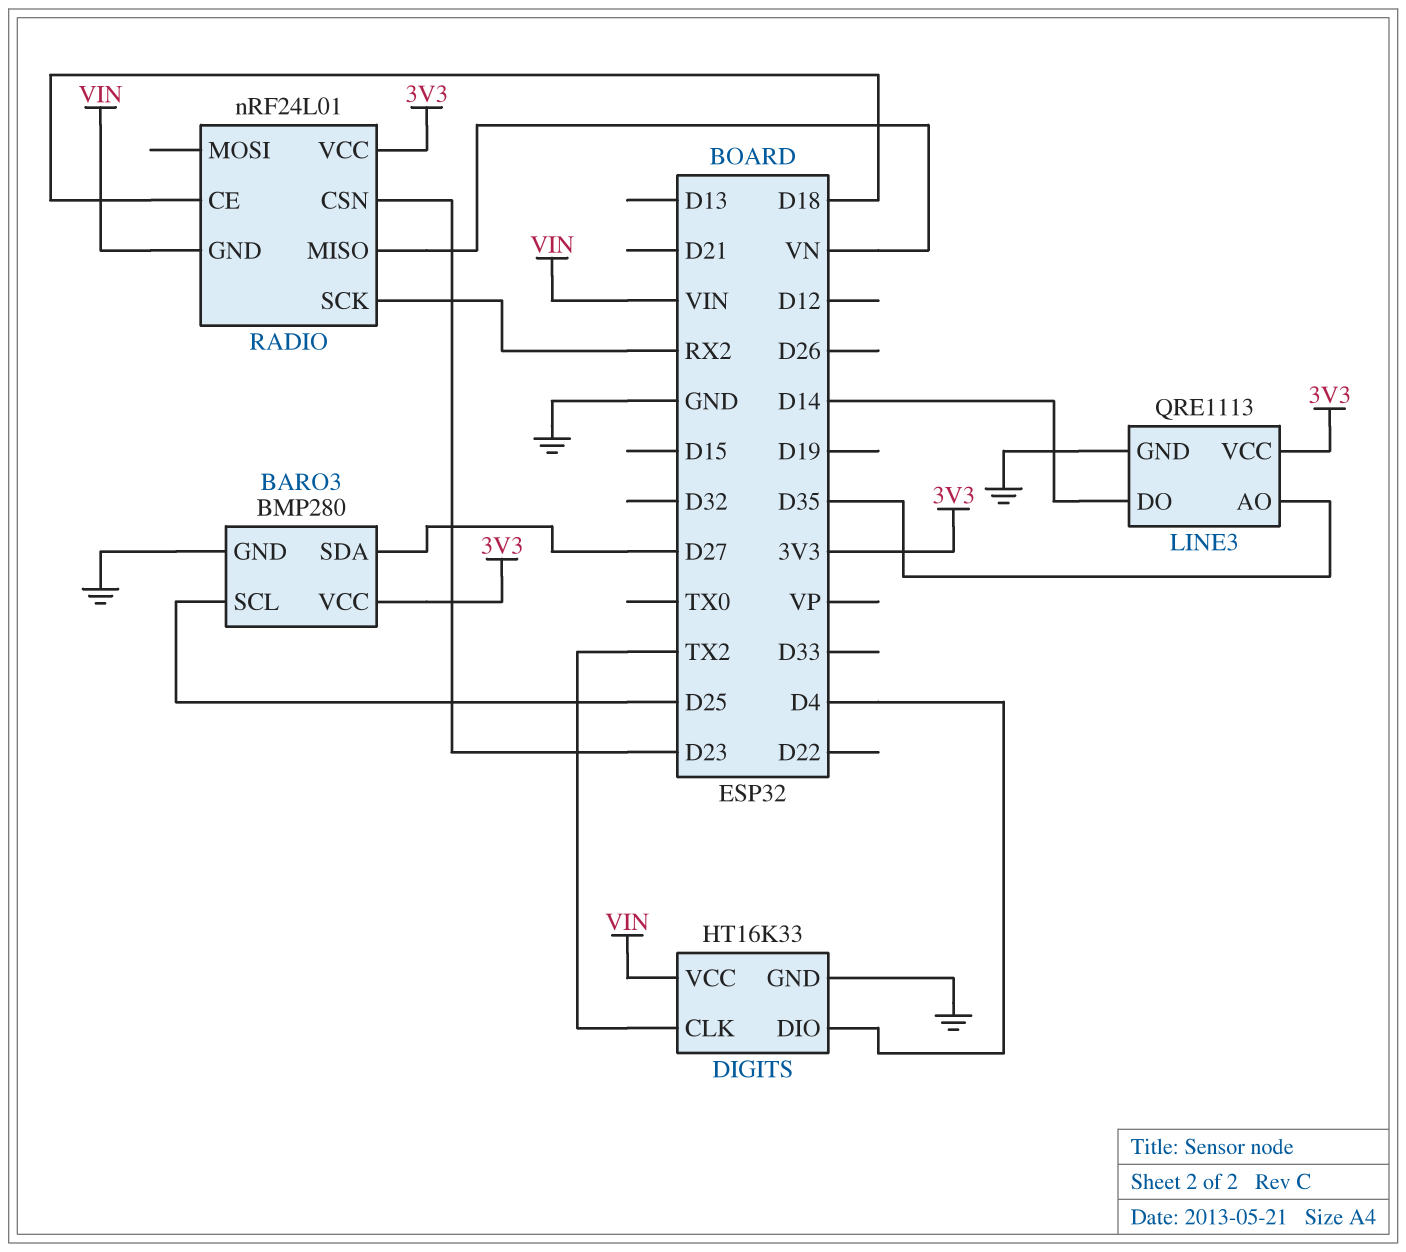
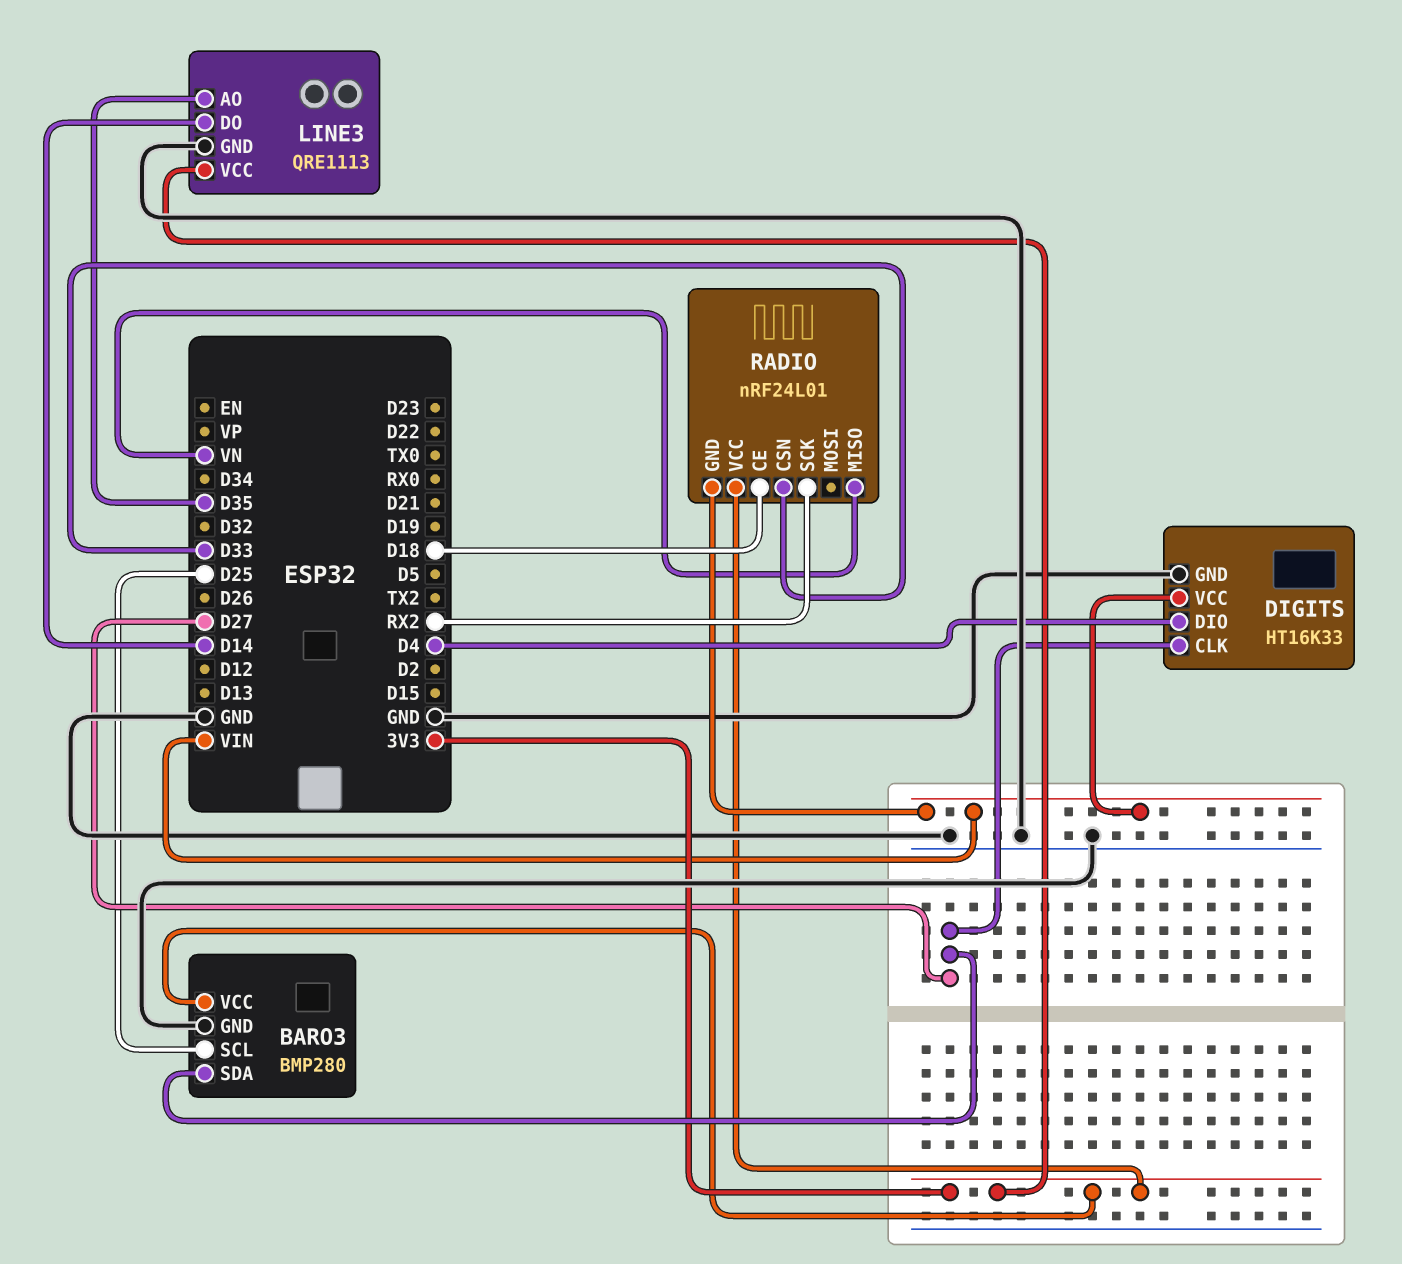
DIGITS pin CLK: TX2 -> D27
RADIO pin CSN: D23 -> D33

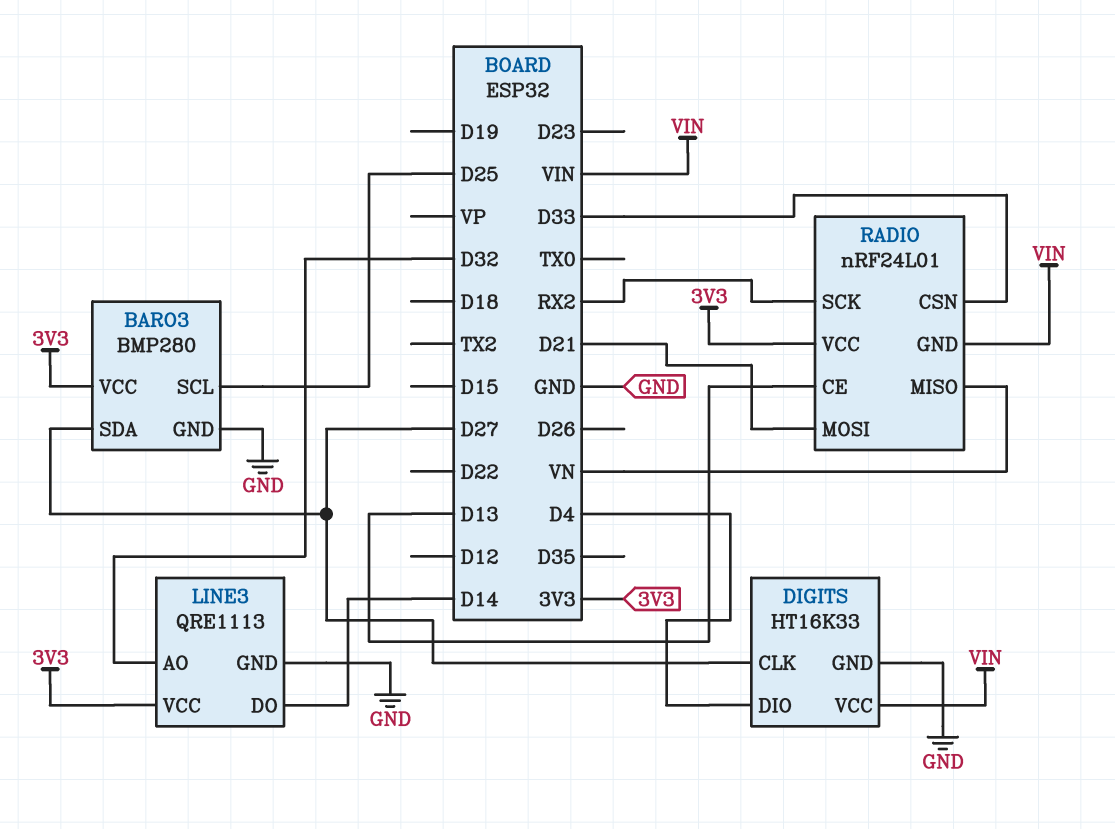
LINE3 pin AO: D35 -> D32
RADIO pin CE: D18 -> D13
RADIO pin MOSI: none -> D21

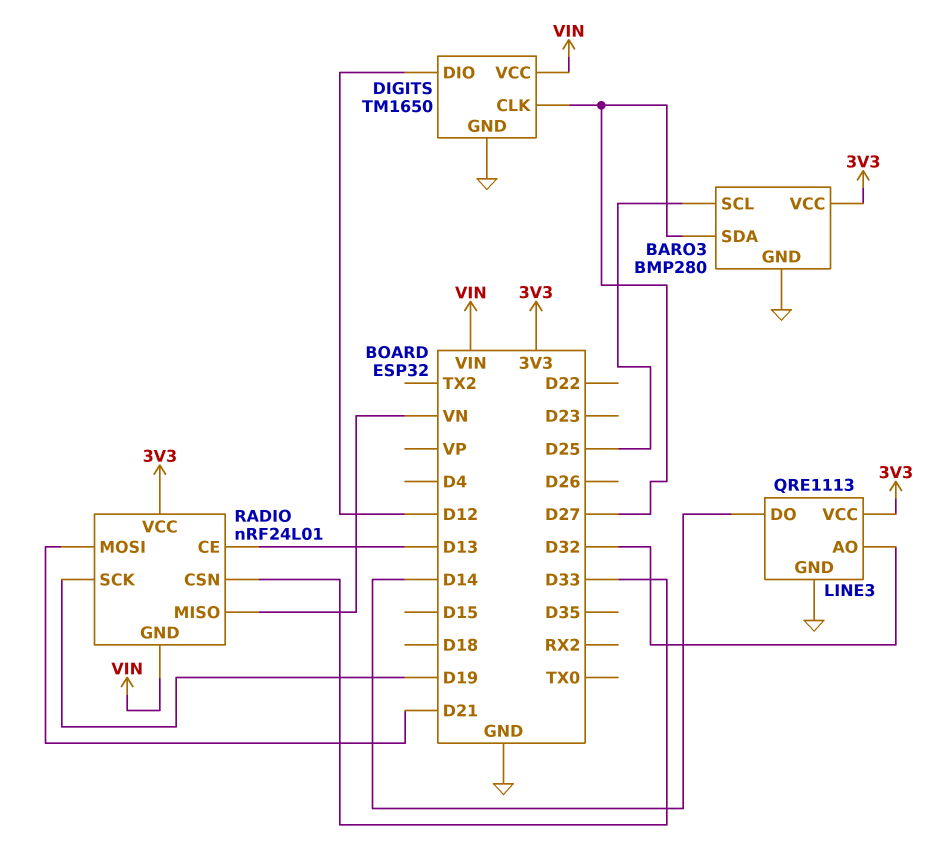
DIGITS: HT16K33 -> TM1650
DIGITS pin DIO: D4 -> D12
RADIO pin SCK: RX2 -> D19

